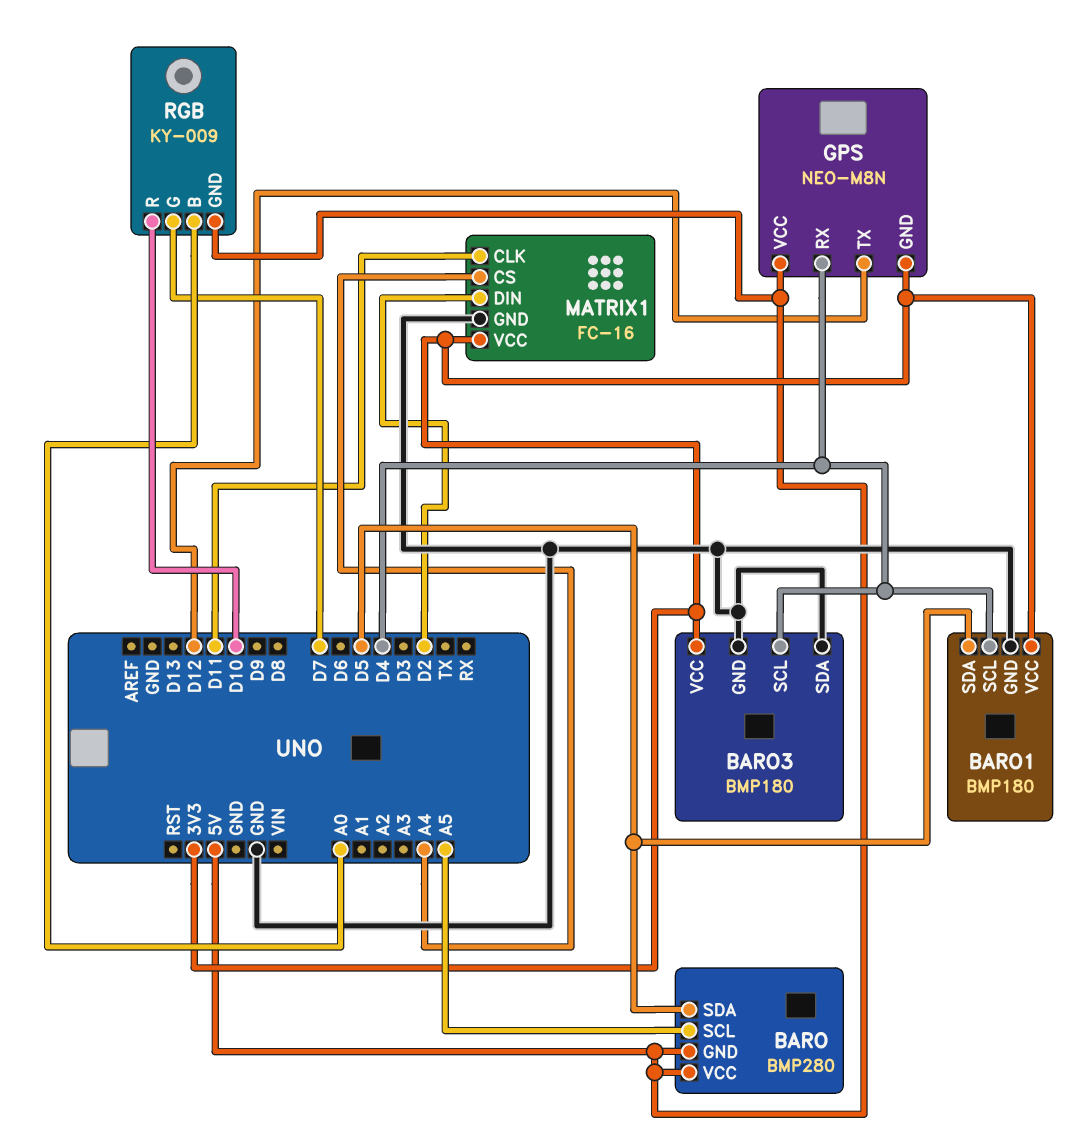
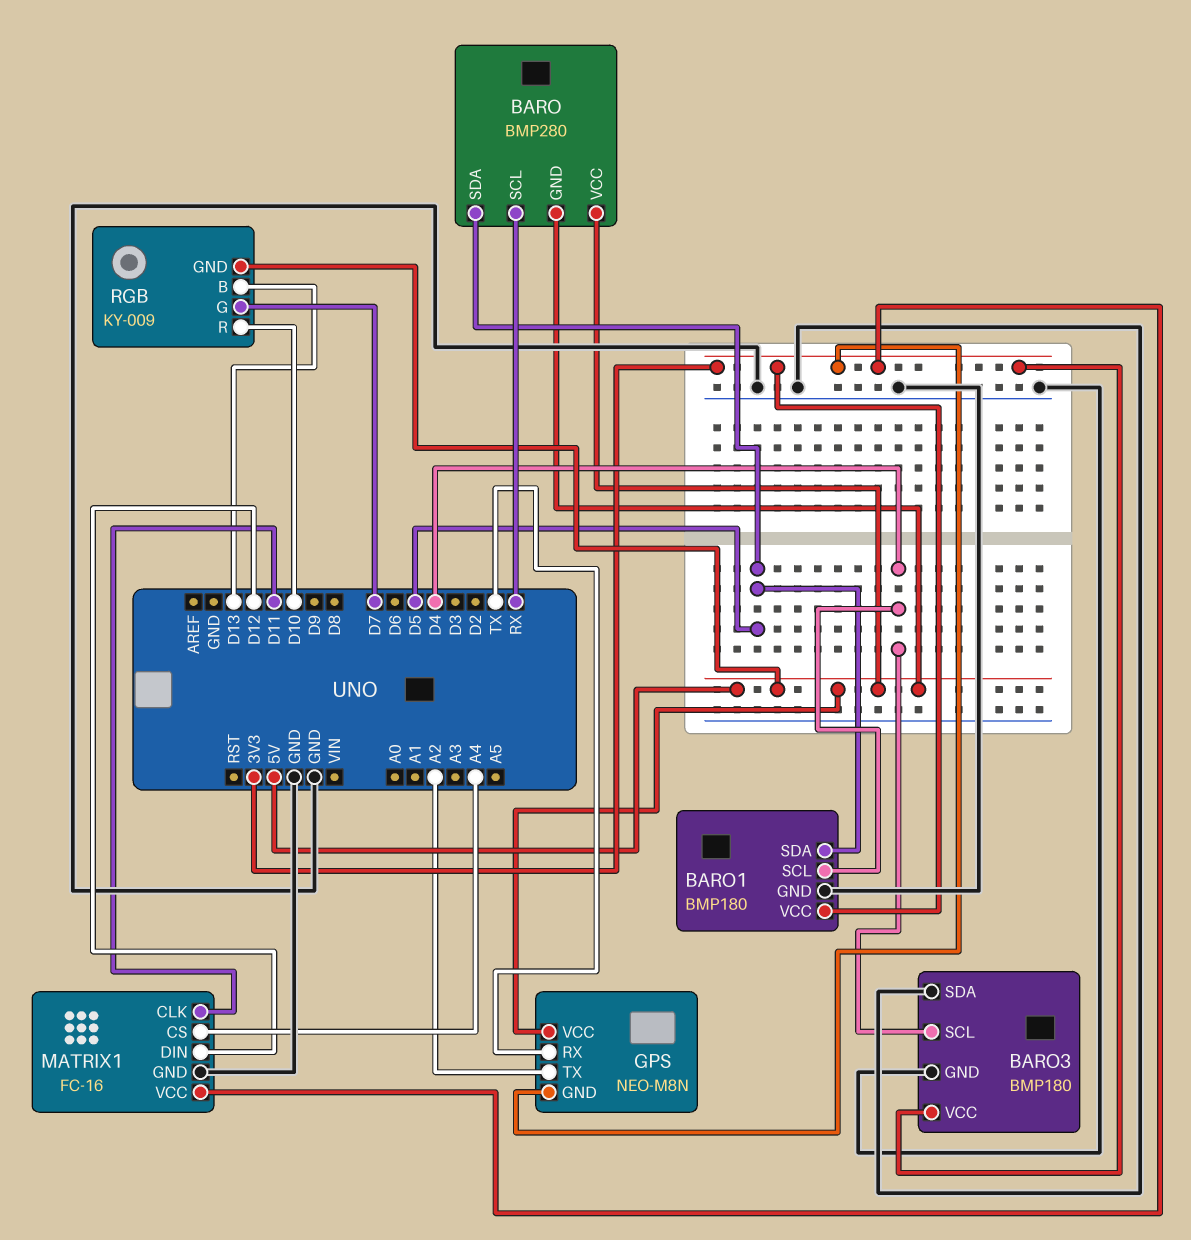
BARO pin SCL: A5 -> RX
GPS pin RX: D4 -> TX
GPS pin TX: D12 -> A2
MATRIX1 pin DIN: D2 -> D12
RGB pin B: A0 -> D13

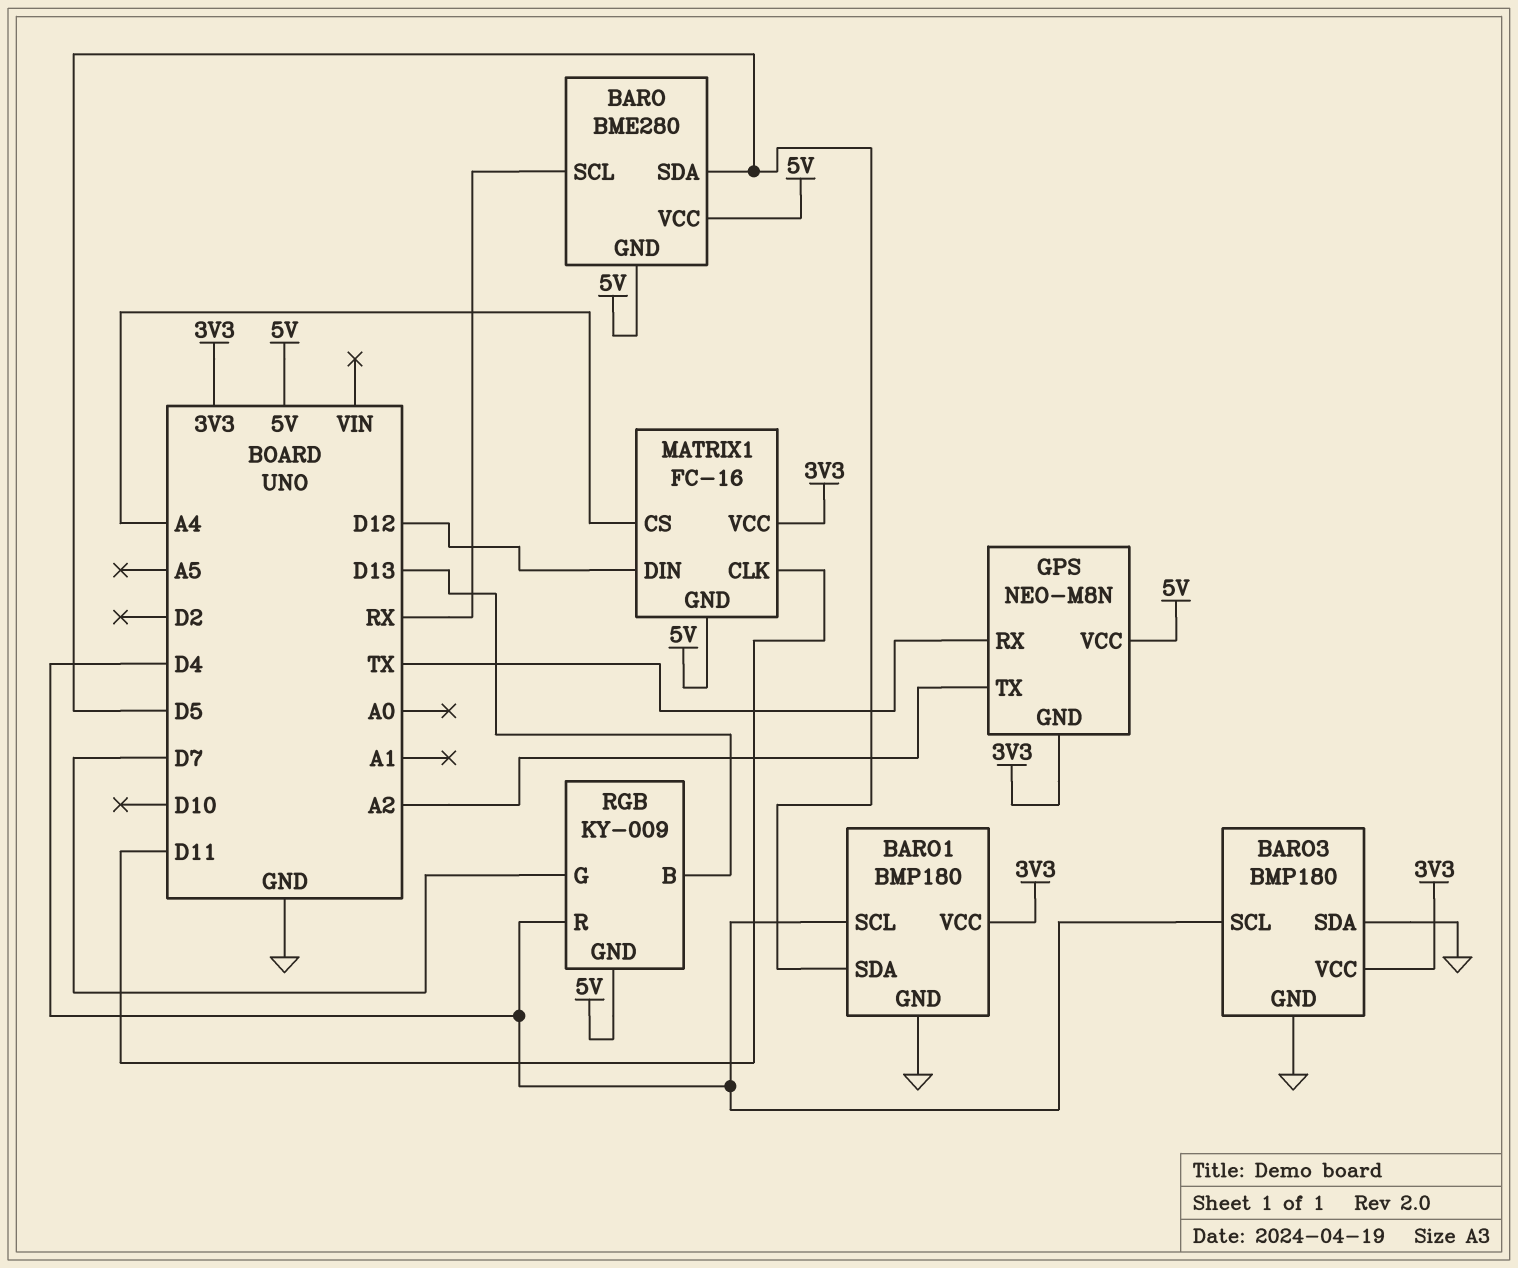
BARO: BMP280 -> BME280
MATRIX1 pin GND: GND -> 5V
RGB pin R: D10 -> D4

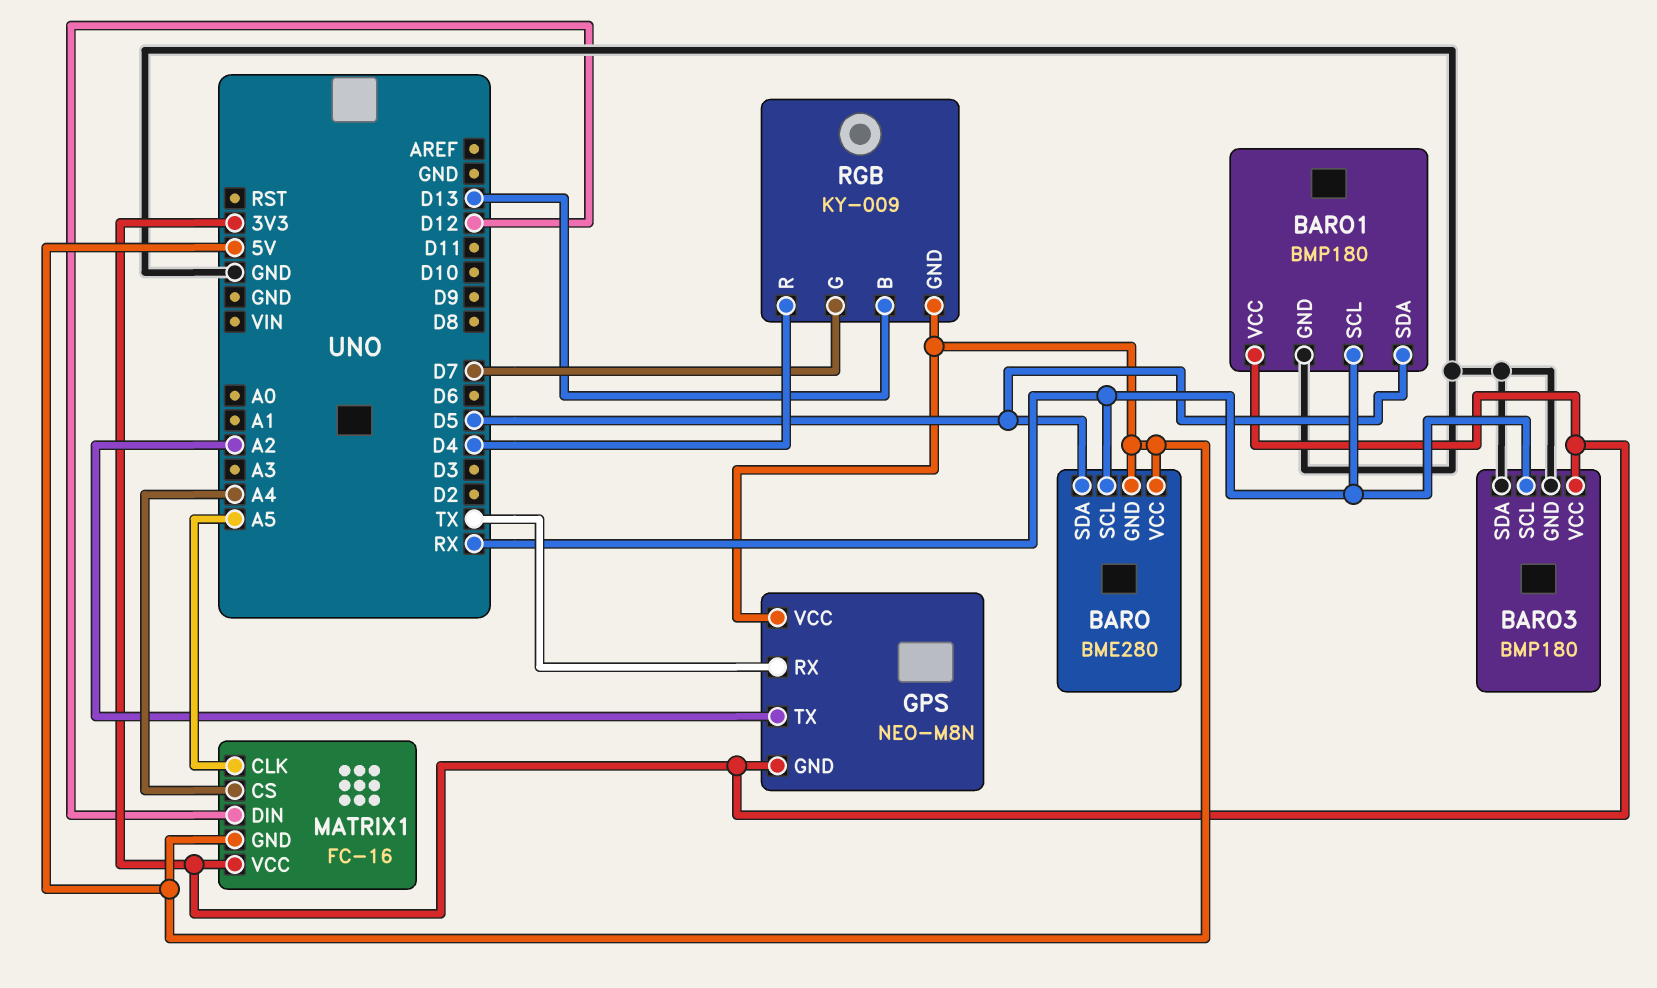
BARO1 pin SCL: D4 -> RX
BARO3 pin SCL: D4 -> RX
MATRIX1 pin CLK: D11 -> A5

